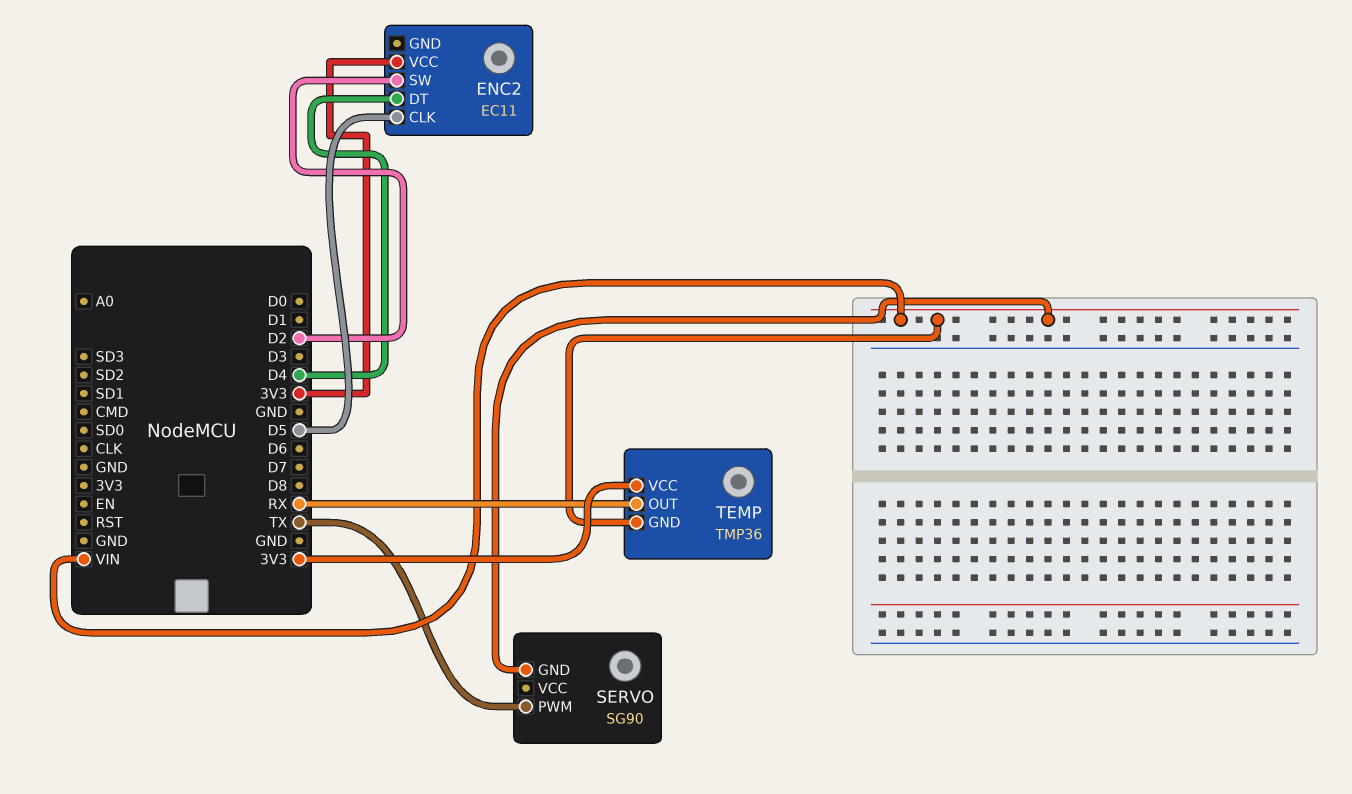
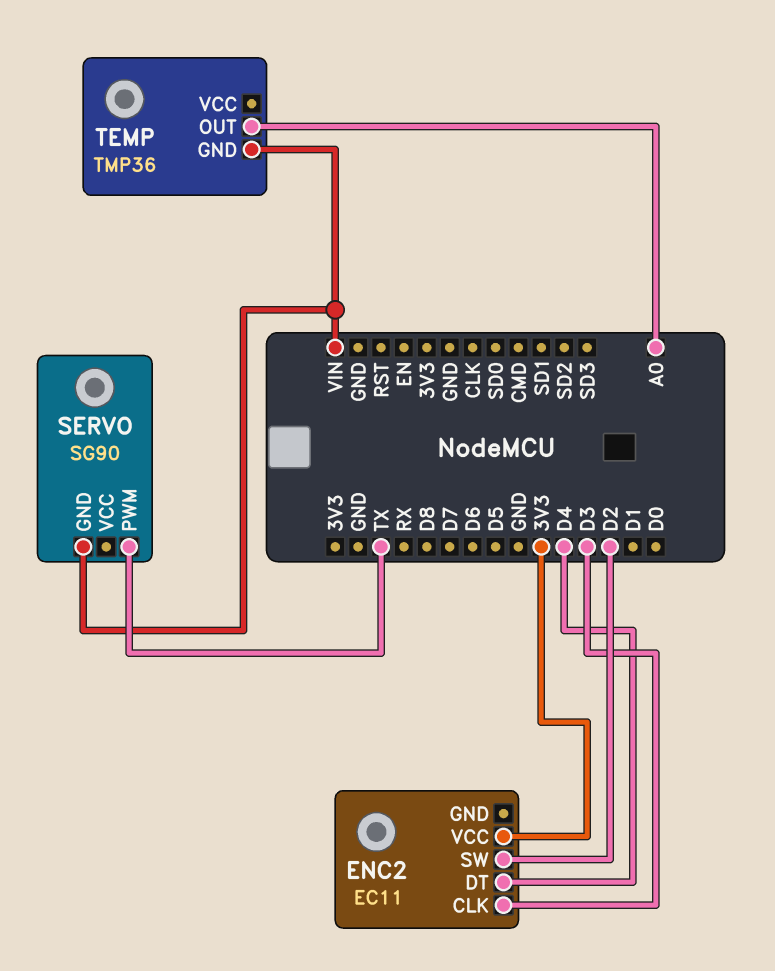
ENC2 pin CLK: D5 -> D3
TEMP pin OUT: RX -> A0
TEMP pin VCC: 3V3 -> none

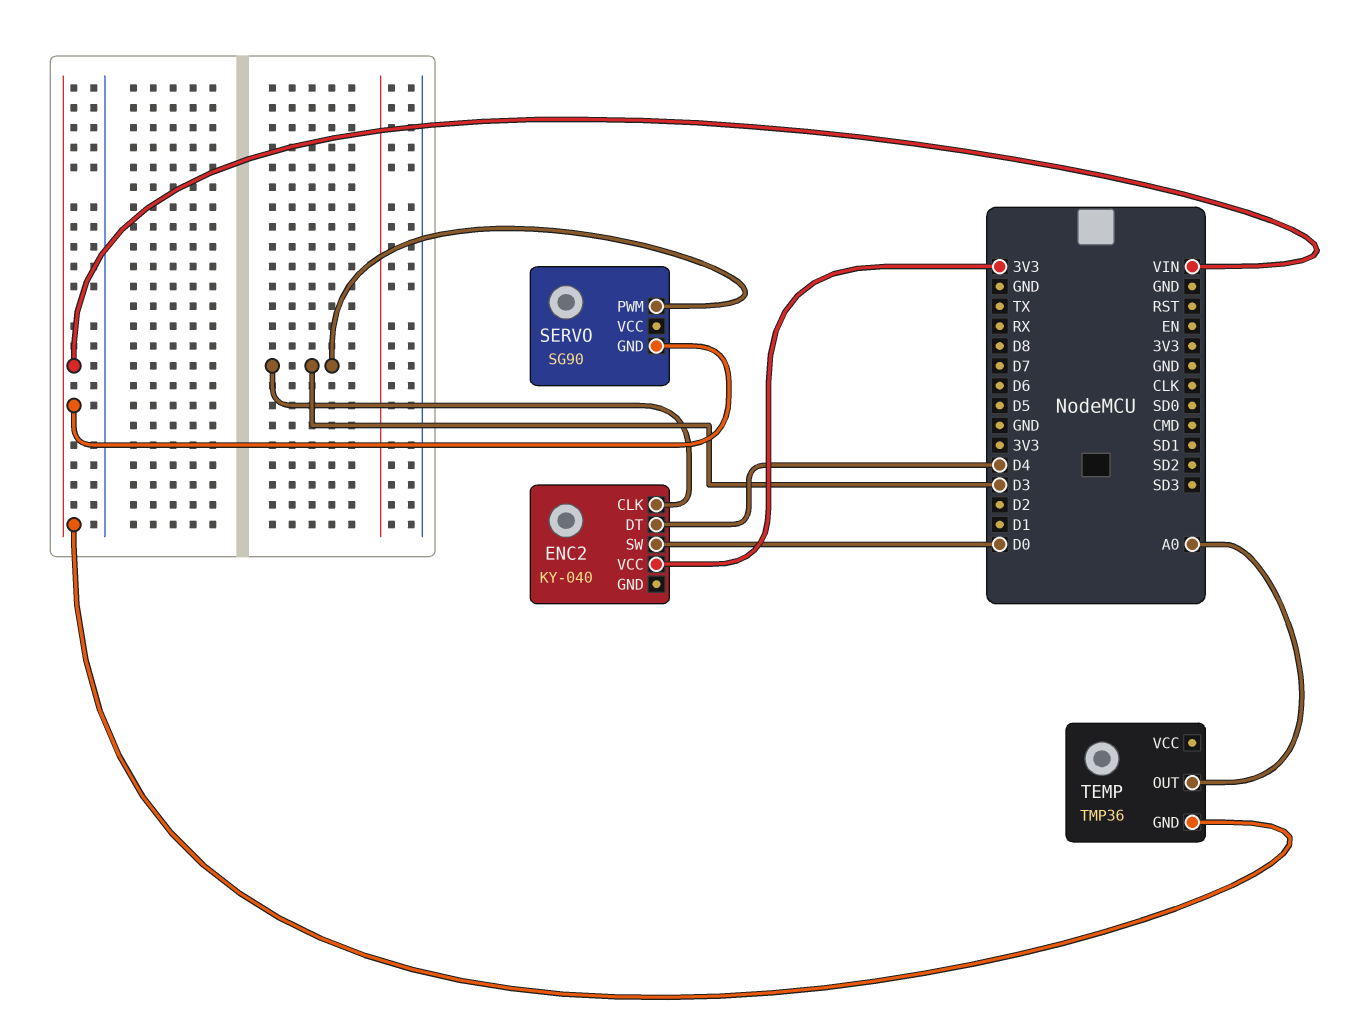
ENC2: EC11 -> KY-040
ENC2 pin SW: D2 -> D0
SERVO pin PWM: TX -> D3

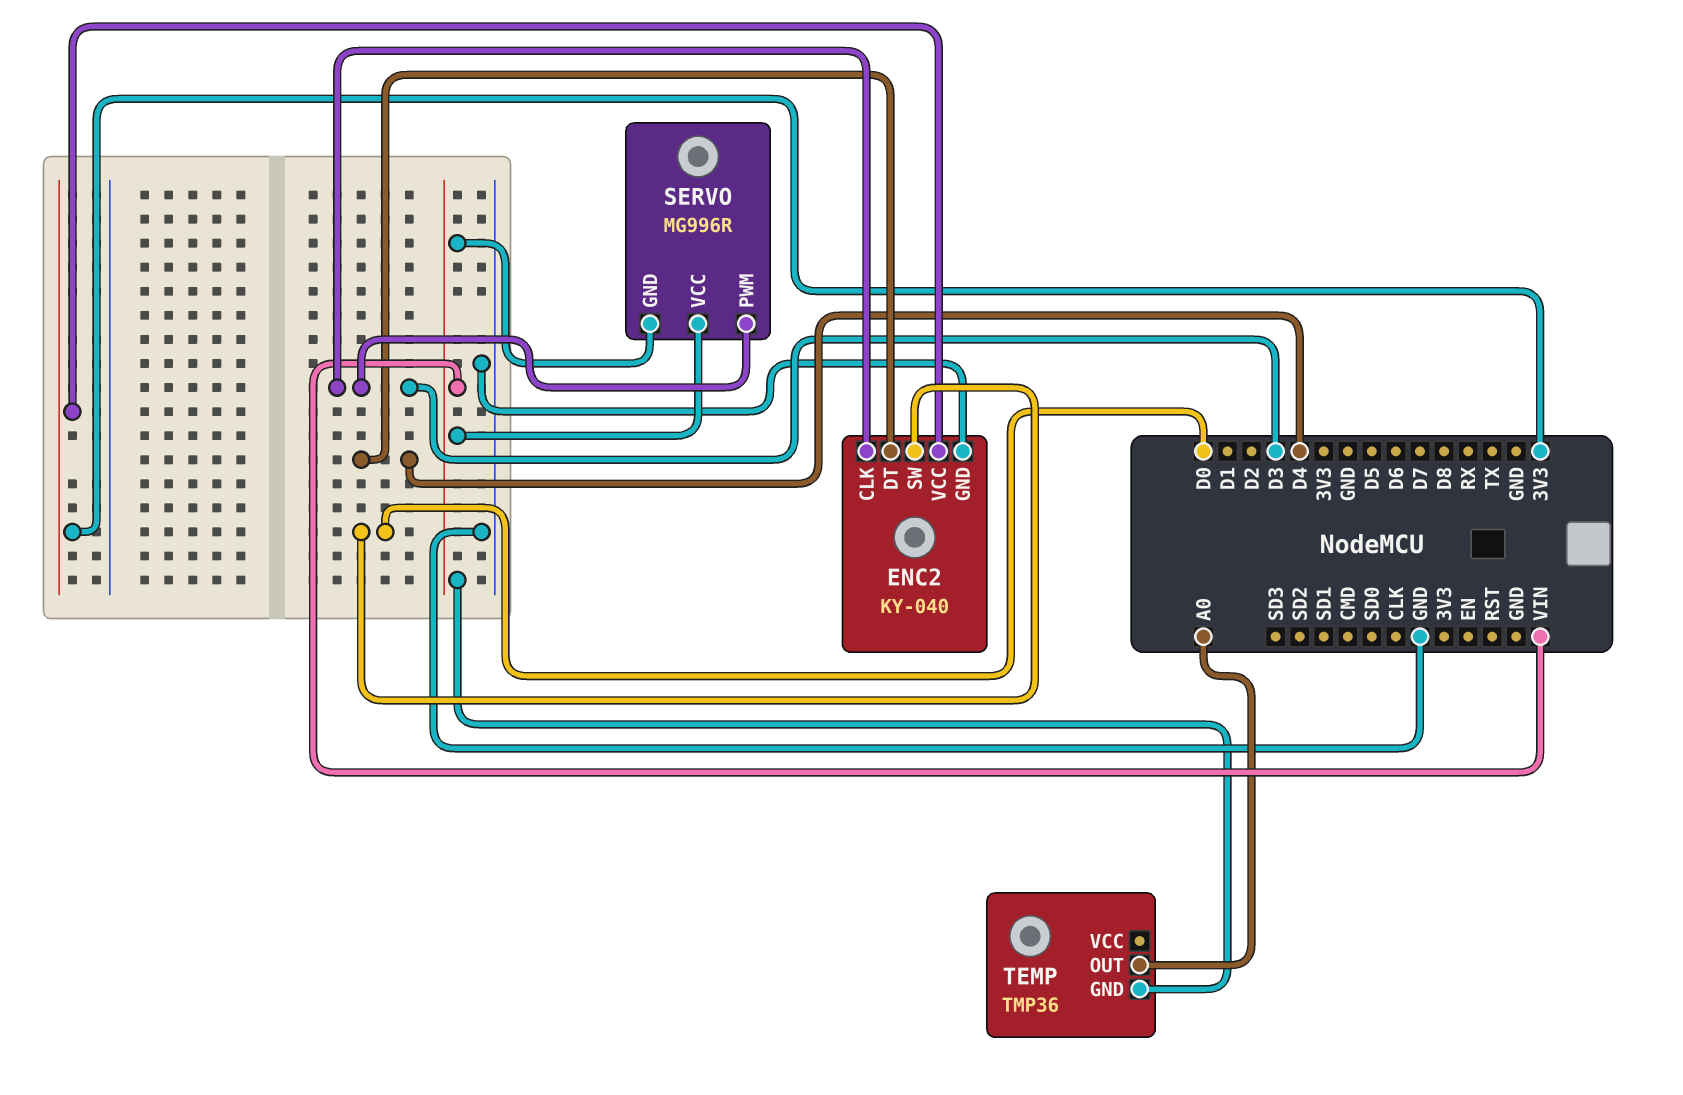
ENC2 pin GND: none -> GND
SERVO: SG90 -> MG996R
SERVO pin VCC: none -> VIN

